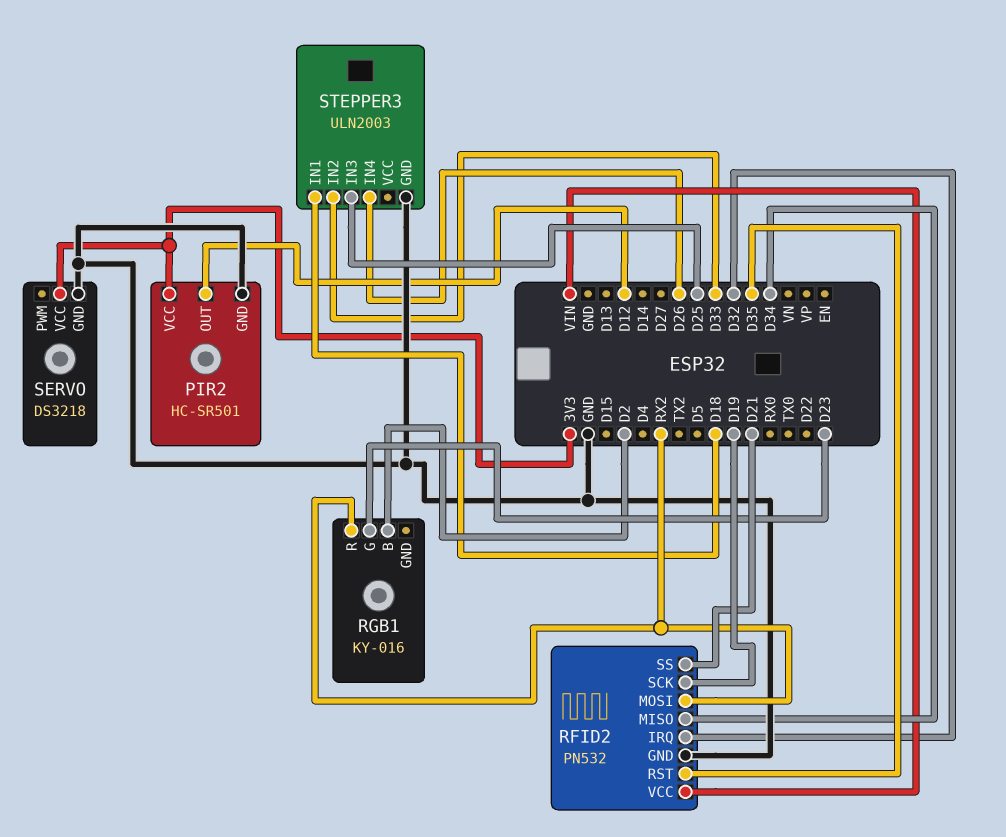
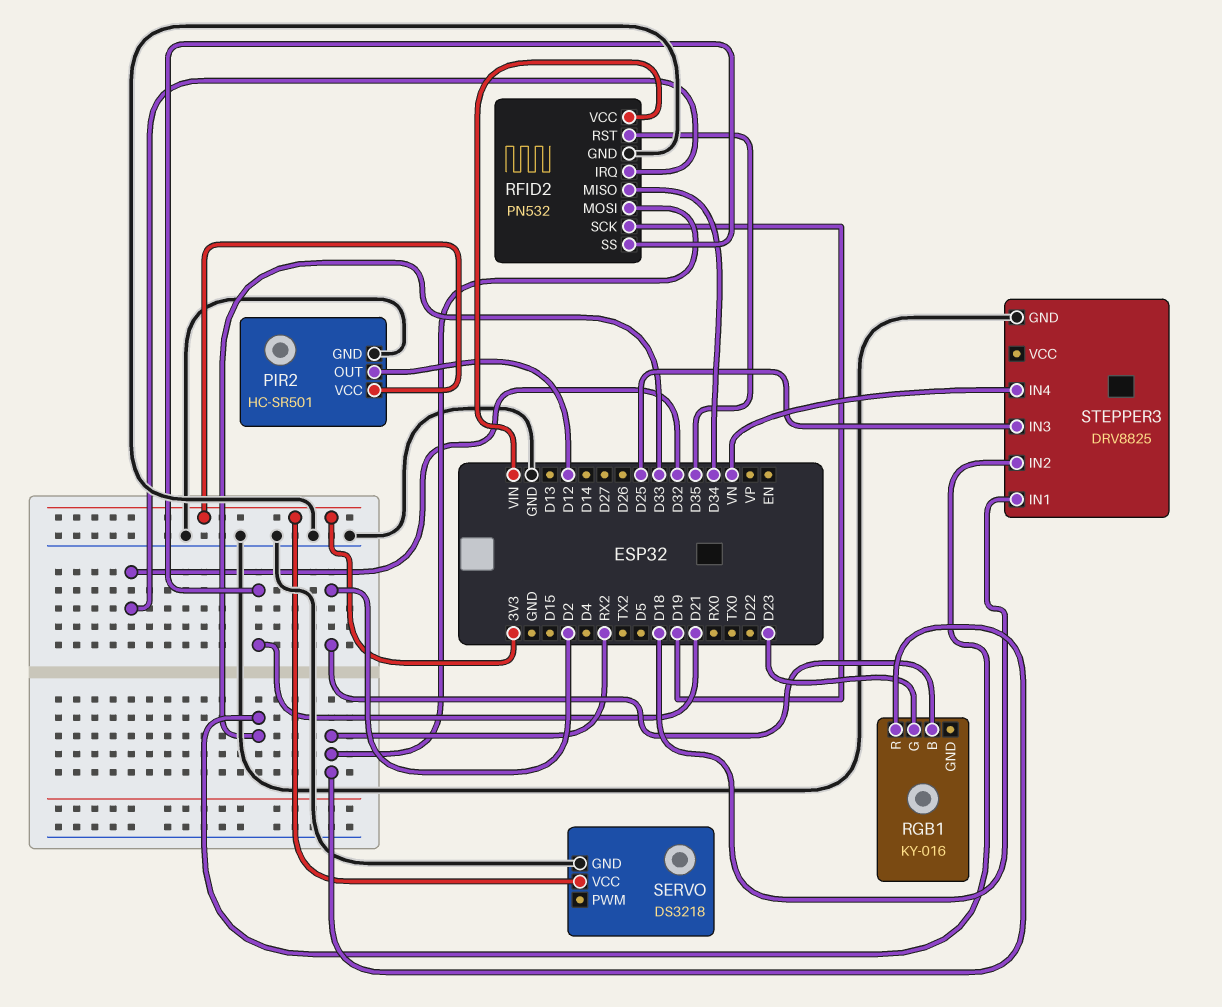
STEPPER3: ULN2003 -> DRV8825
STEPPER3 pin IN4: D26 -> VN

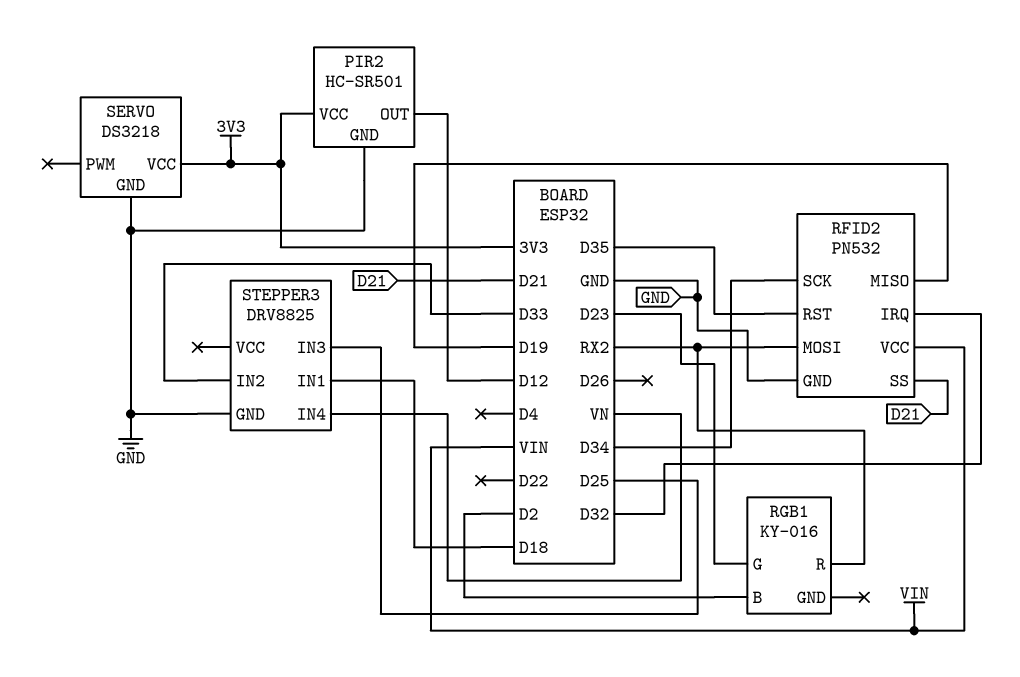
RFID2 pin MISO: D34 -> D19
RFID2 pin SCK: D19 -> D34

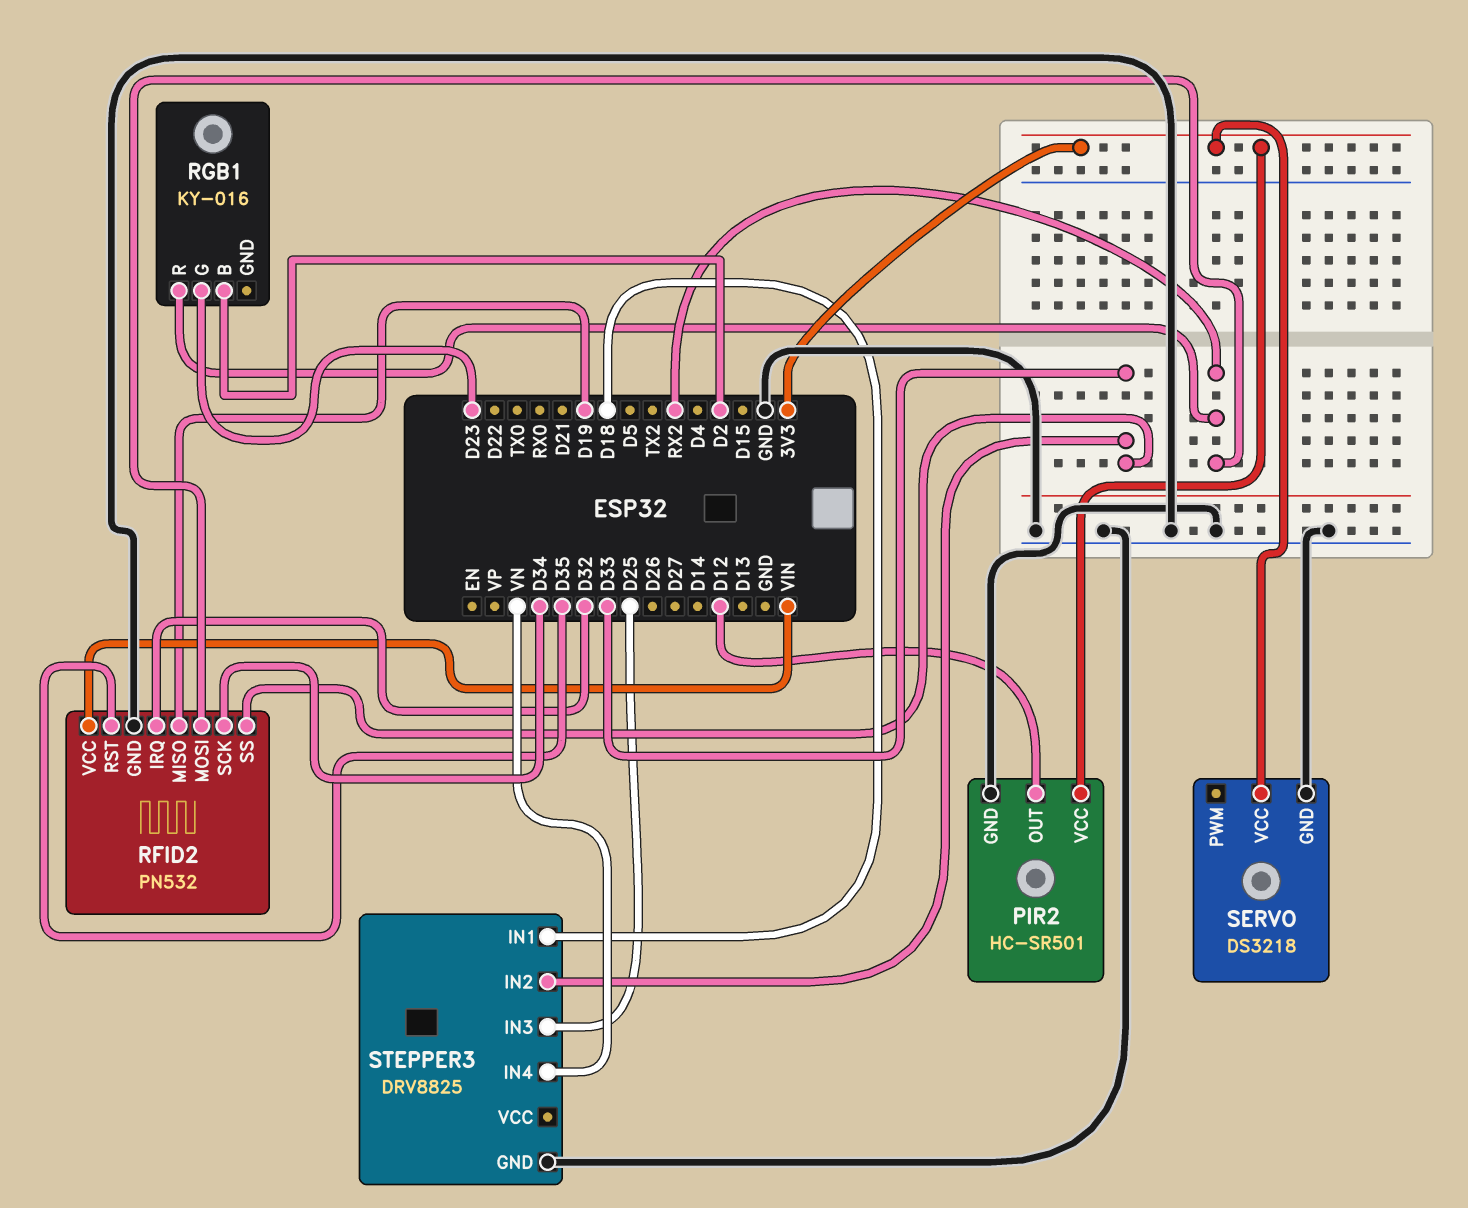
RFID2 pin SS: D21 -> D33

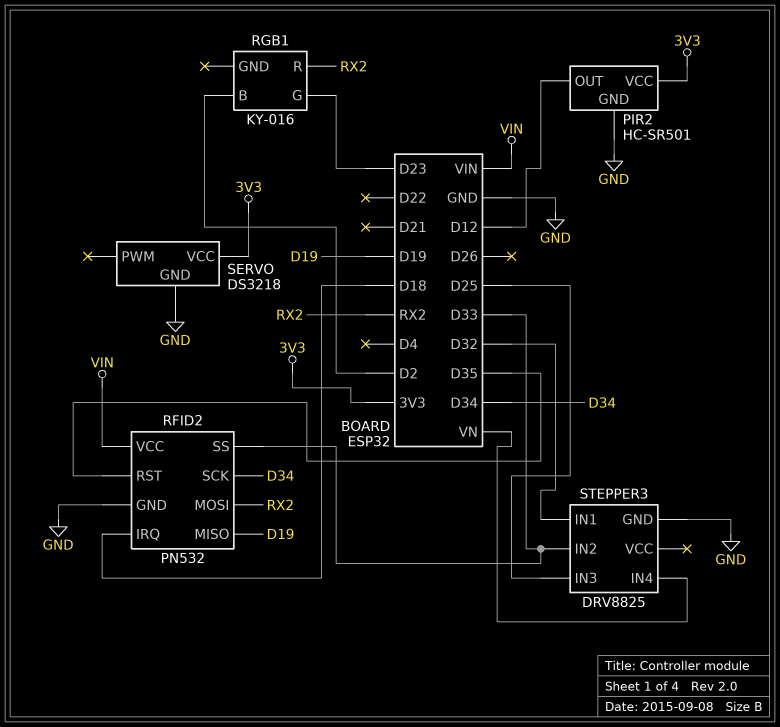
RFID2 pin IRQ: D32 -> D18
STEPPER3 pin IN1: D18 -> D32

